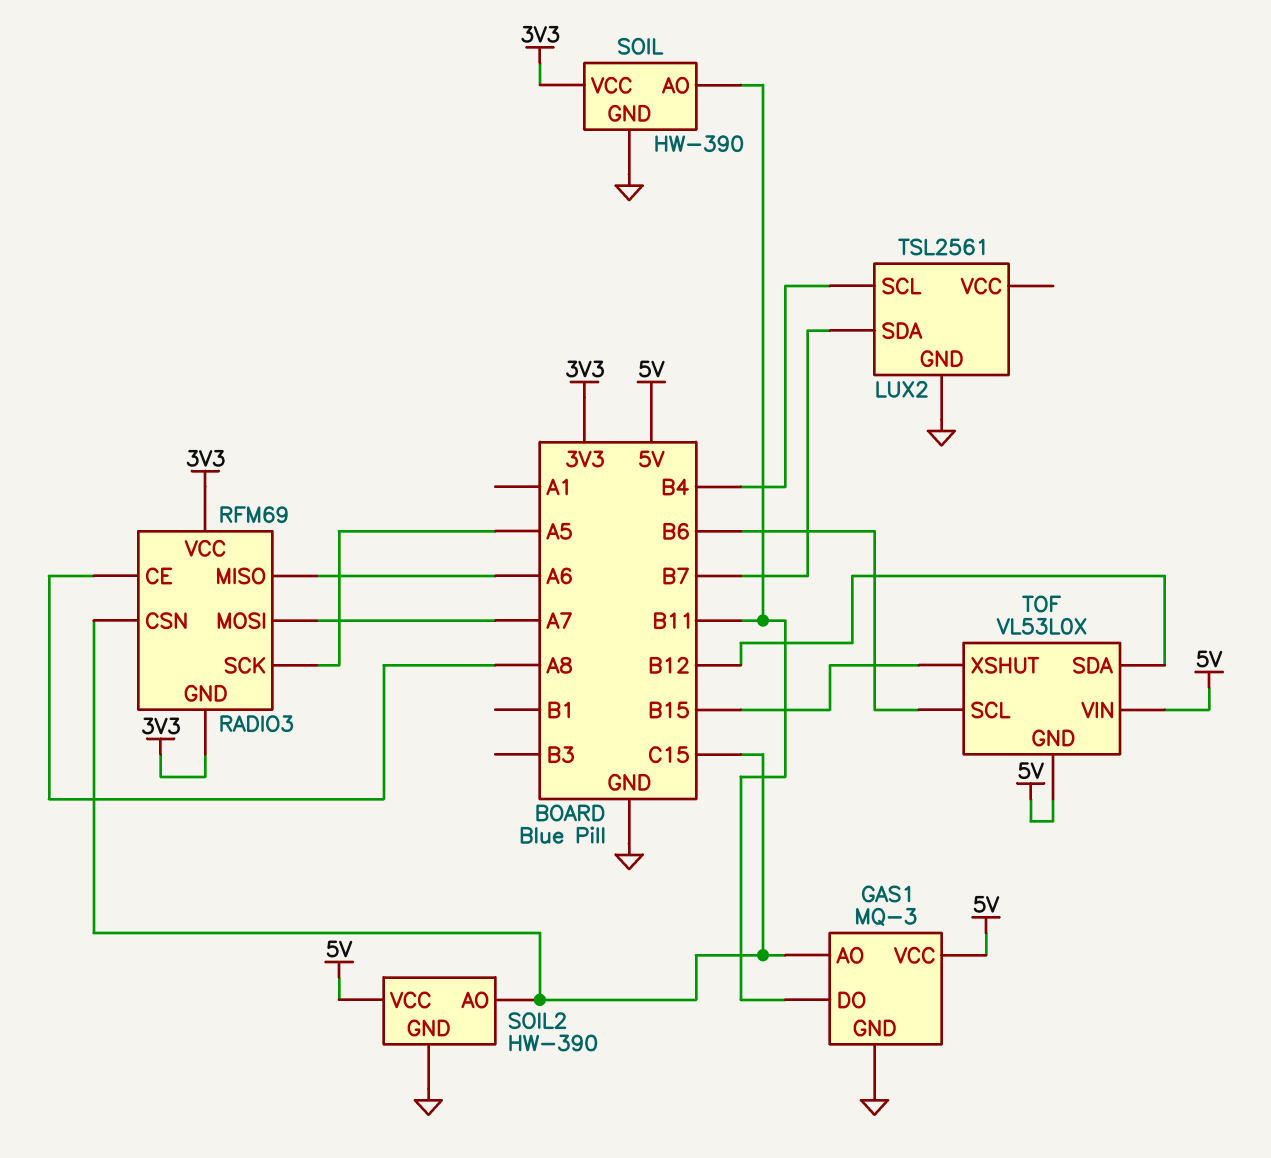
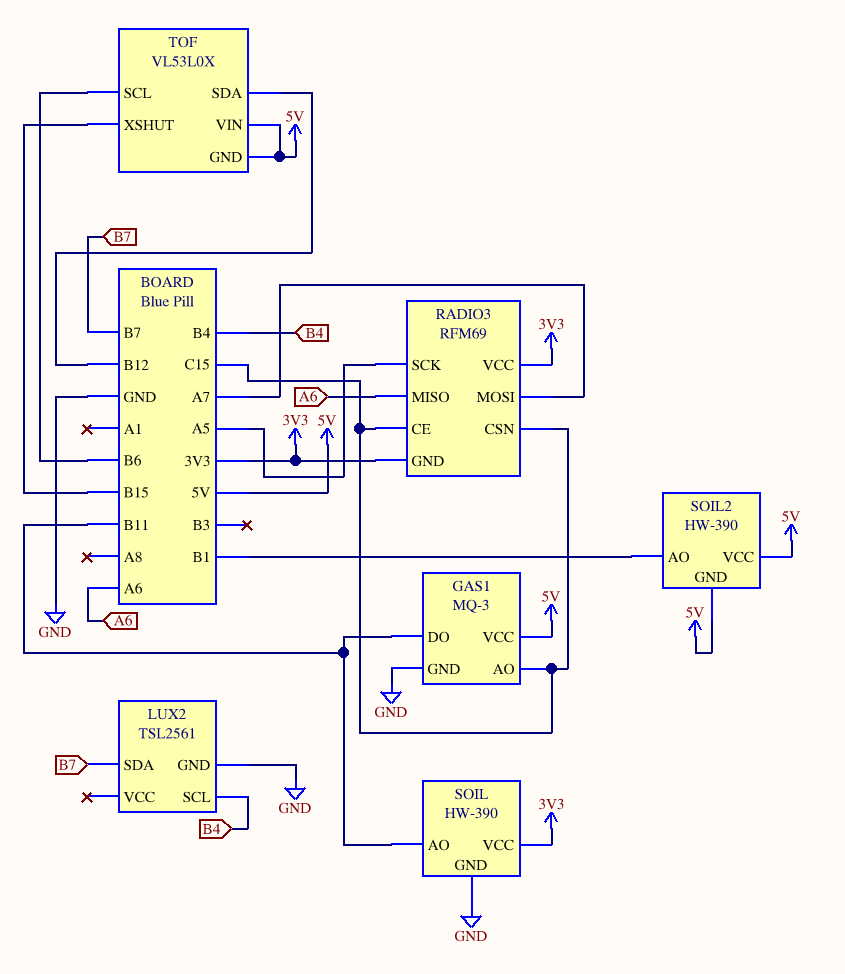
RADIO3 pin CE: A8 -> C15
SOIL2 pin AO: C15 -> B1
SOIL2 pin GND: GND -> 5V

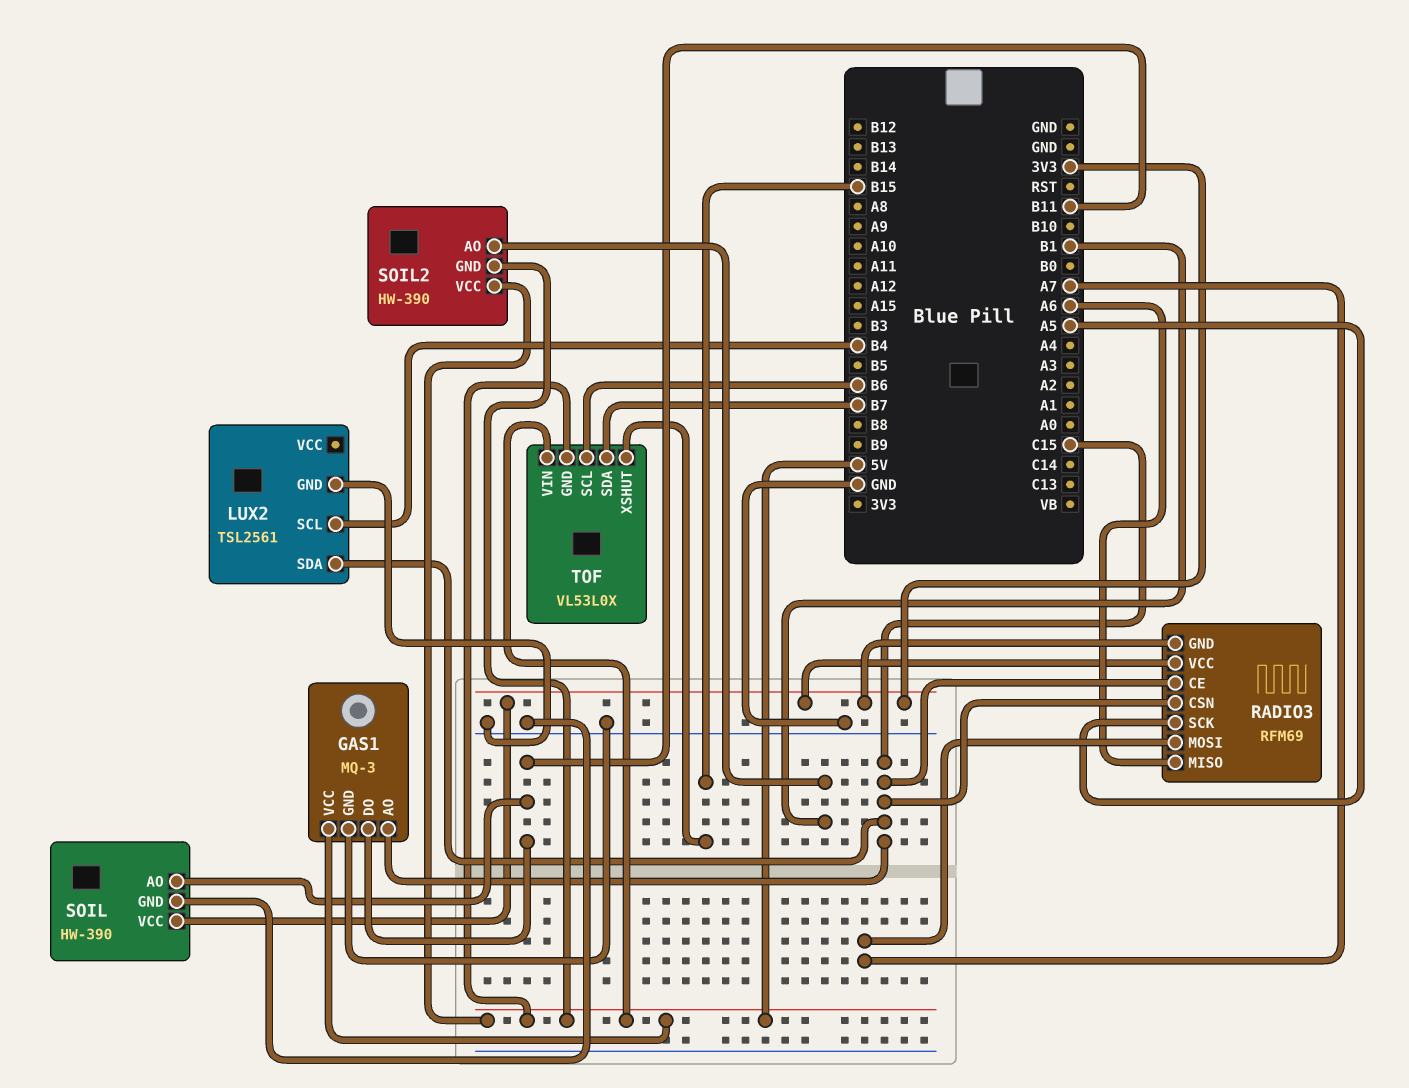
LUX2 pin SDA: B7 -> C15
TOF pin SDA: B12 -> B7

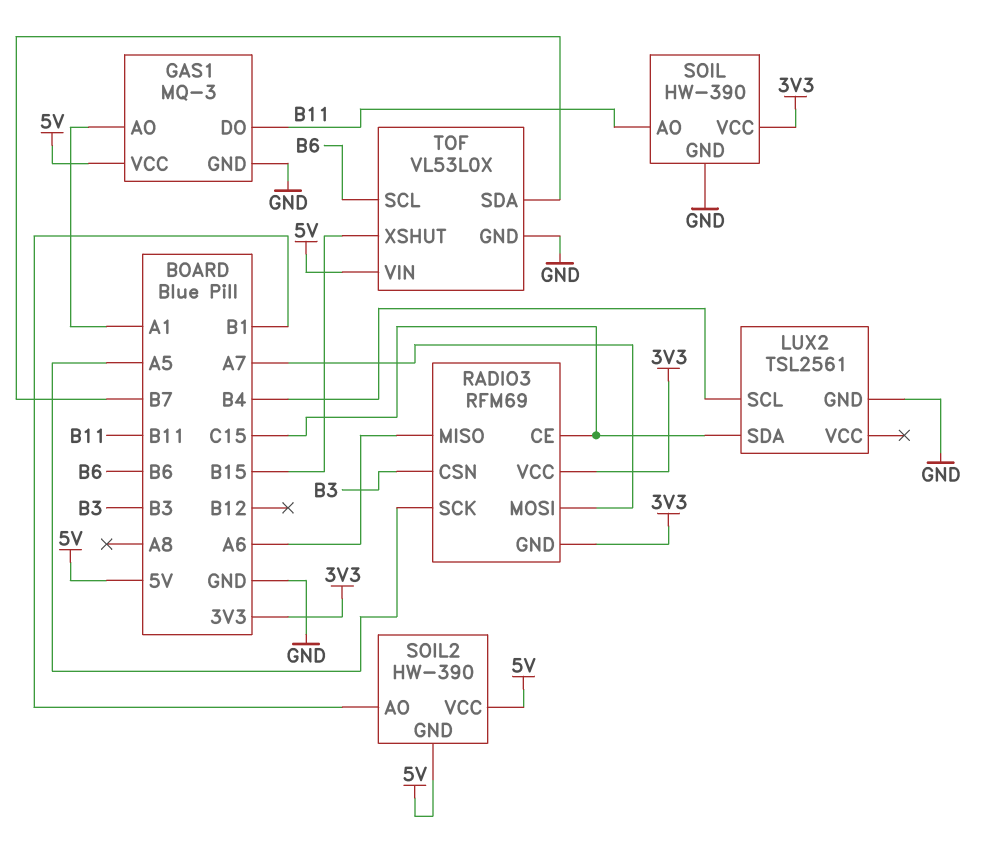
GAS1 pin AO: C15 -> A1
RADIO3 pin CSN: C15 -> B3
TOF pin GND: 5V -> GND

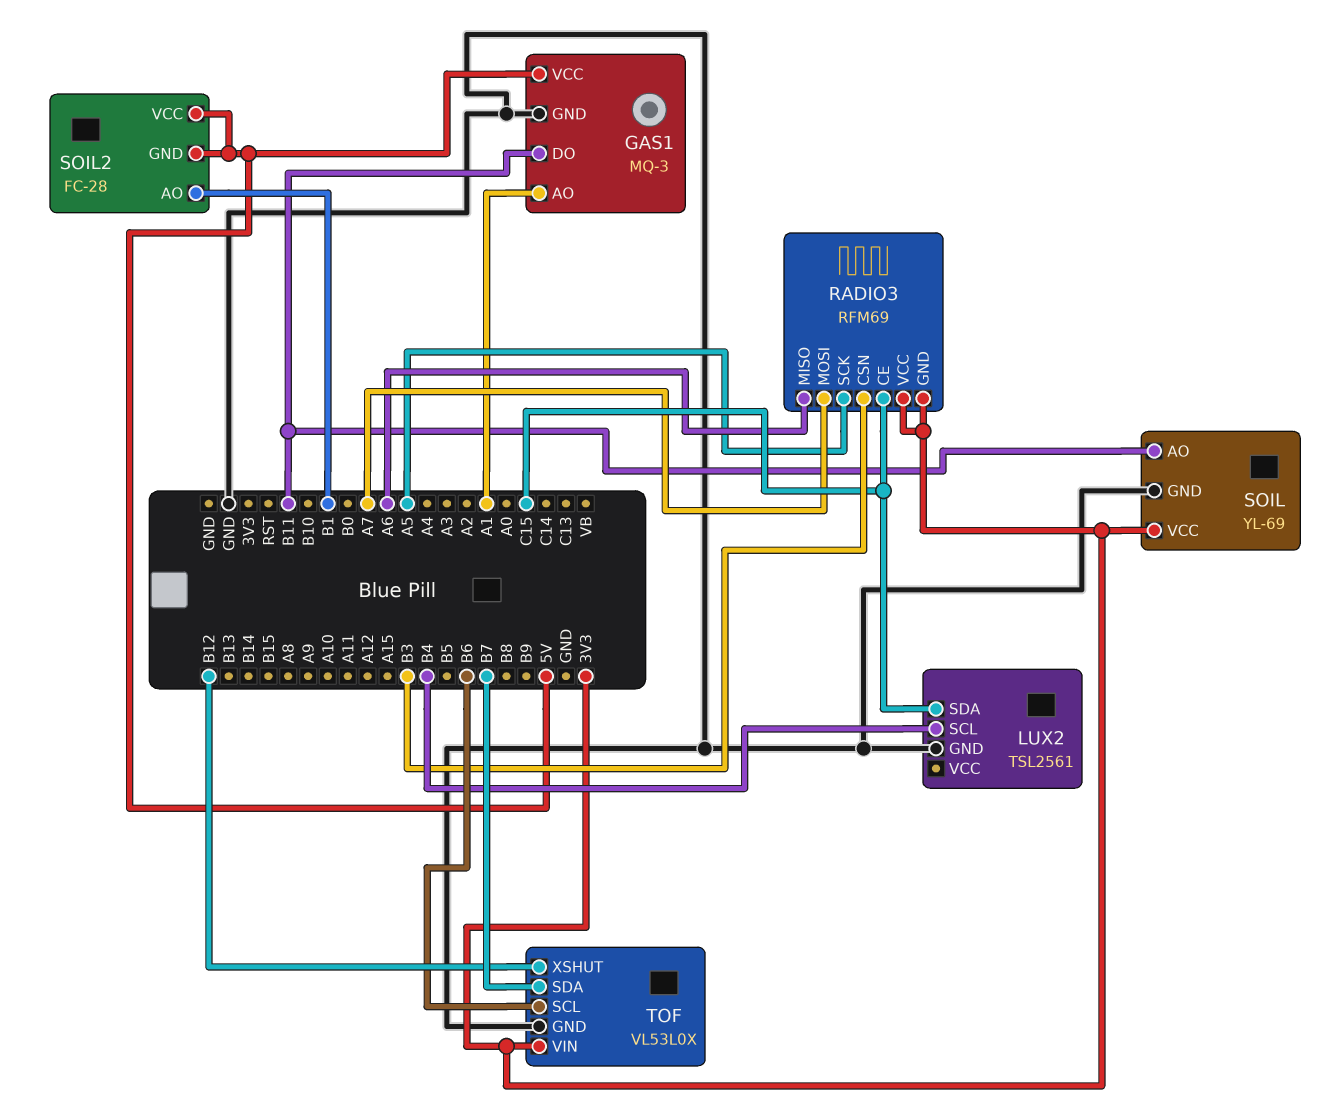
SOIL: HW-390 -> YL-69
SOIL2: HW-390 -> FC-28
TOF pin VIN: 5V -> 3V3
TOF pin XSHUT: B15 -> B12

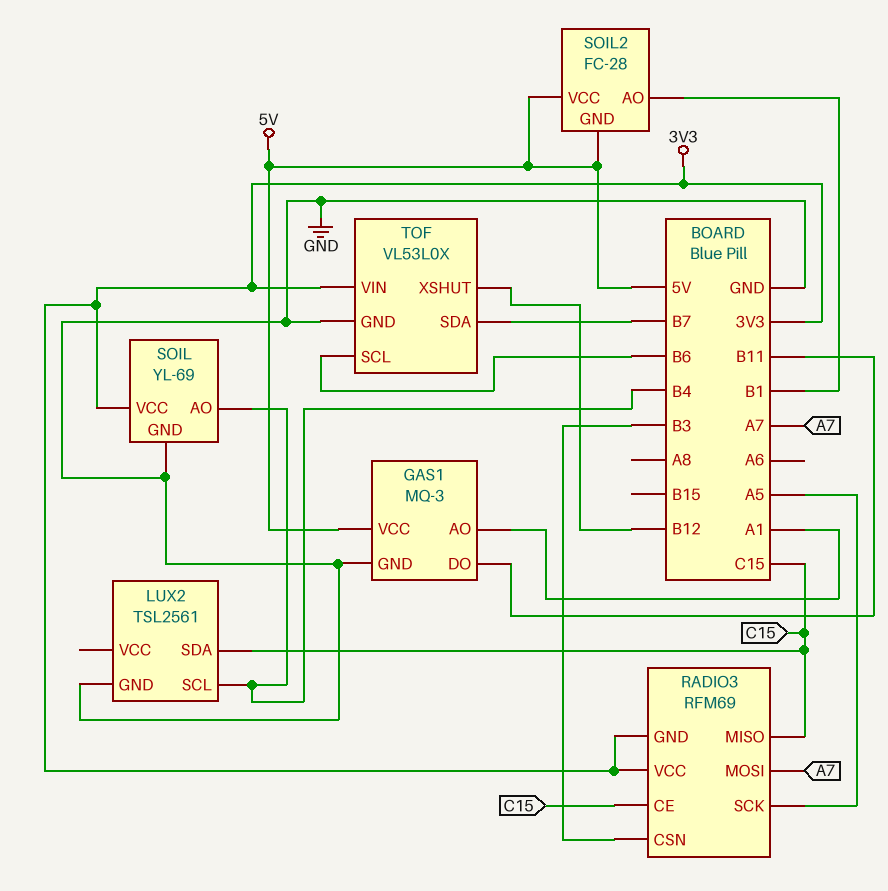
RADIO3 pin MISO: A6 -> C15
SOIL pin AO: B11 -> B4

